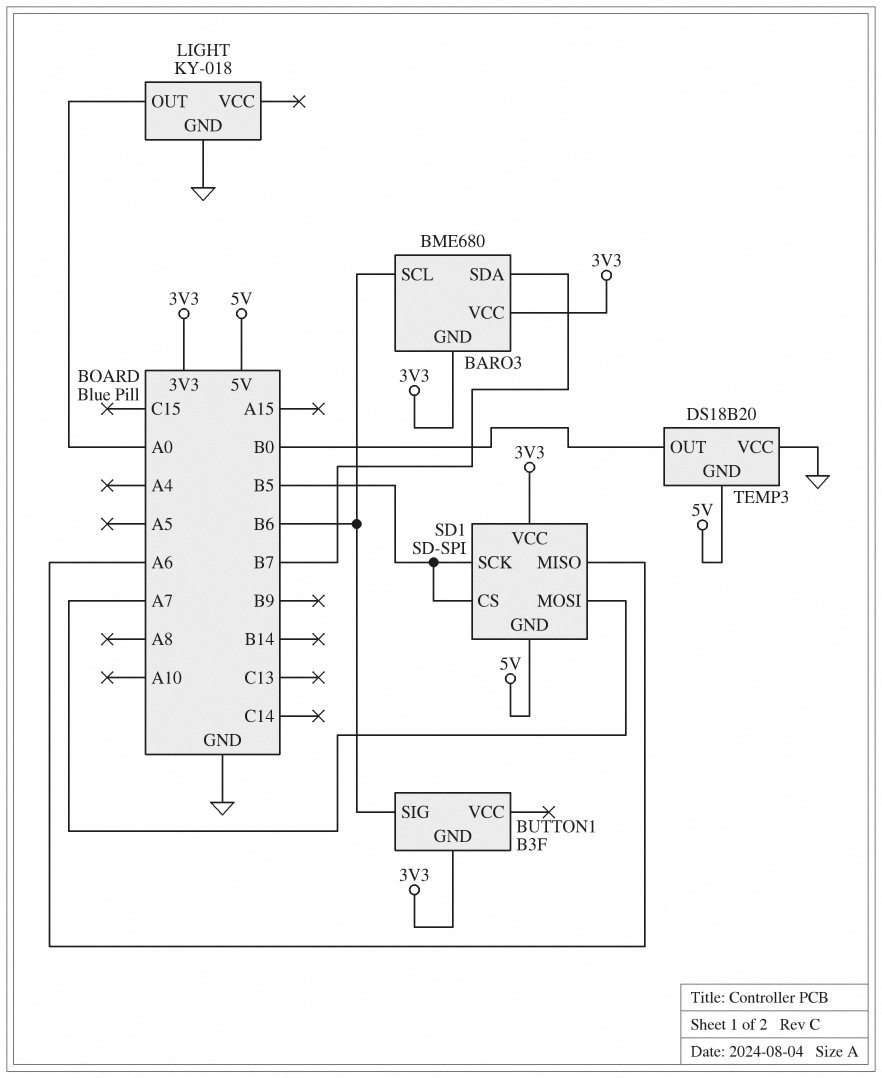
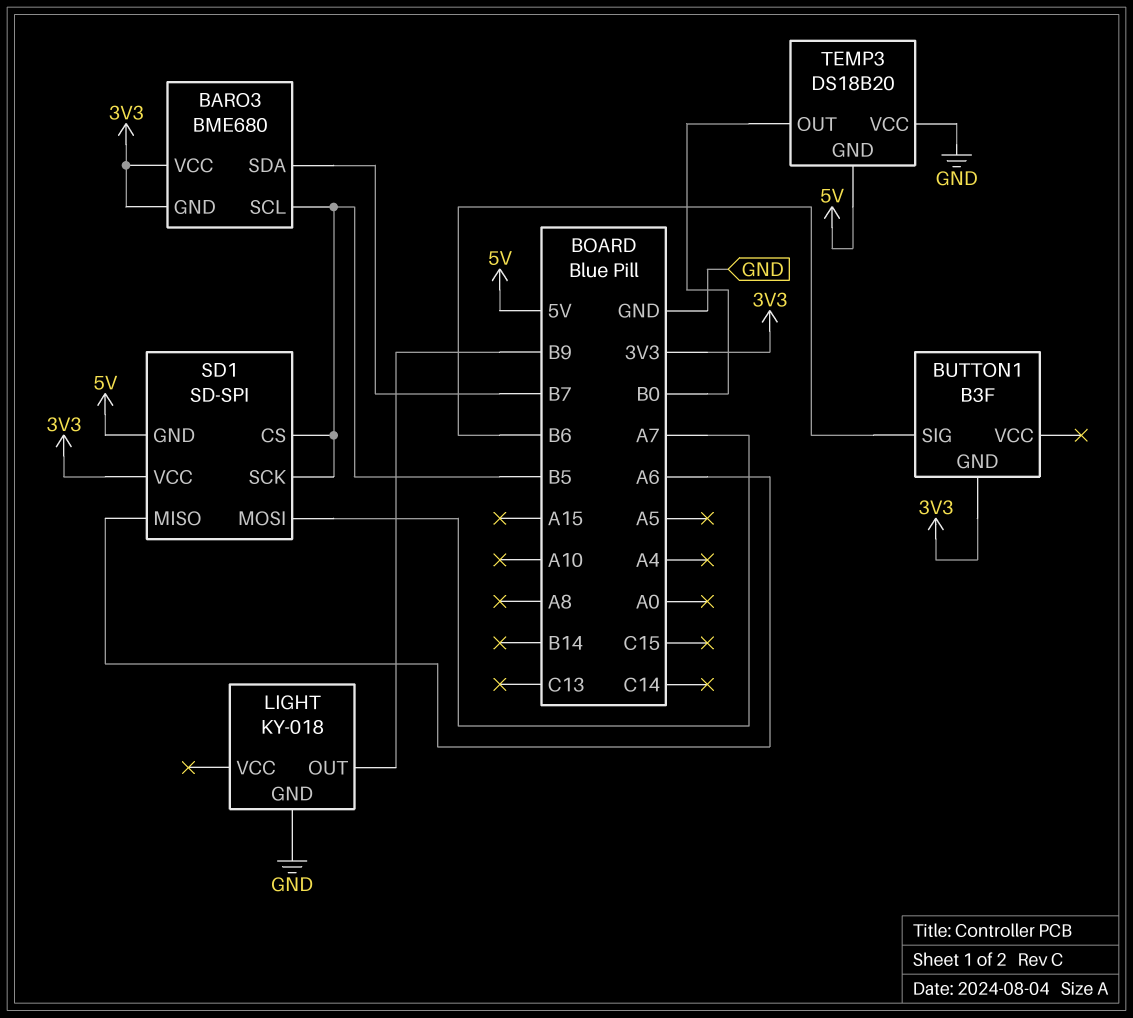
BARO3 pin SCL: B6 -> B5
LIGHT pin OUT: A0 -> B9

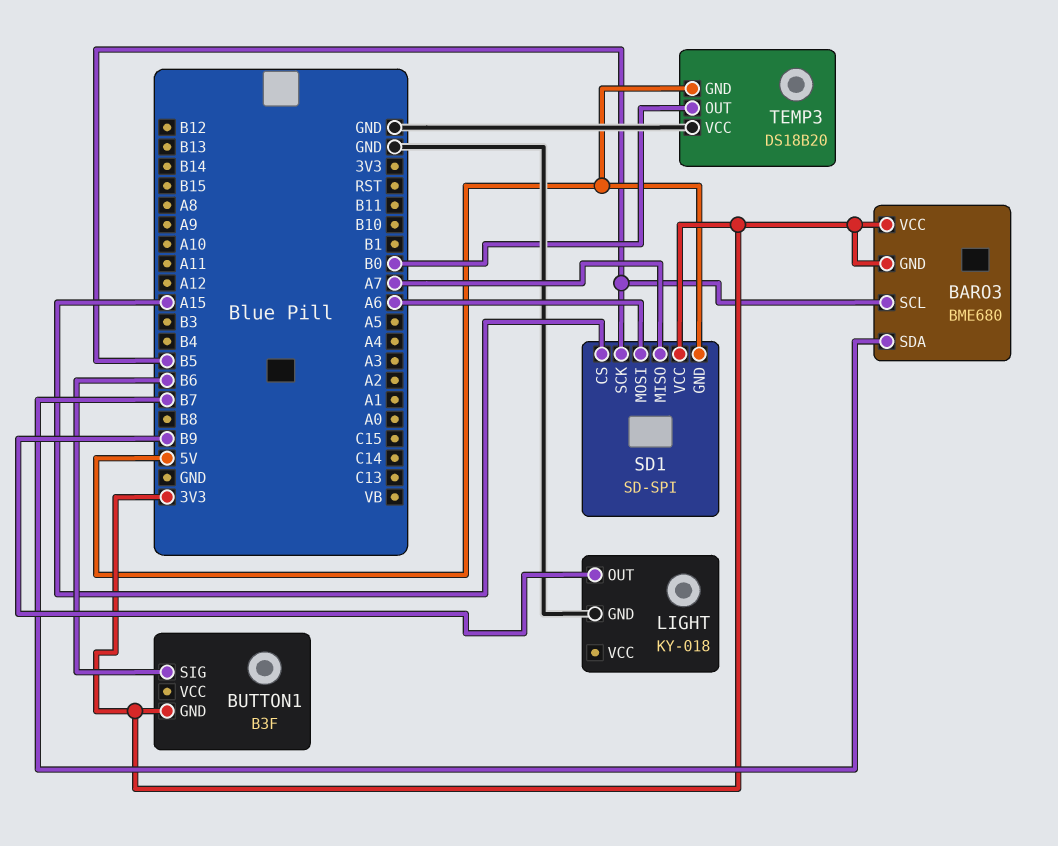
SD1 pin CS: B5 -> A15
SD1 pin MISO: A6 -> A7
SD1 pin MOSI: A7 -> A6

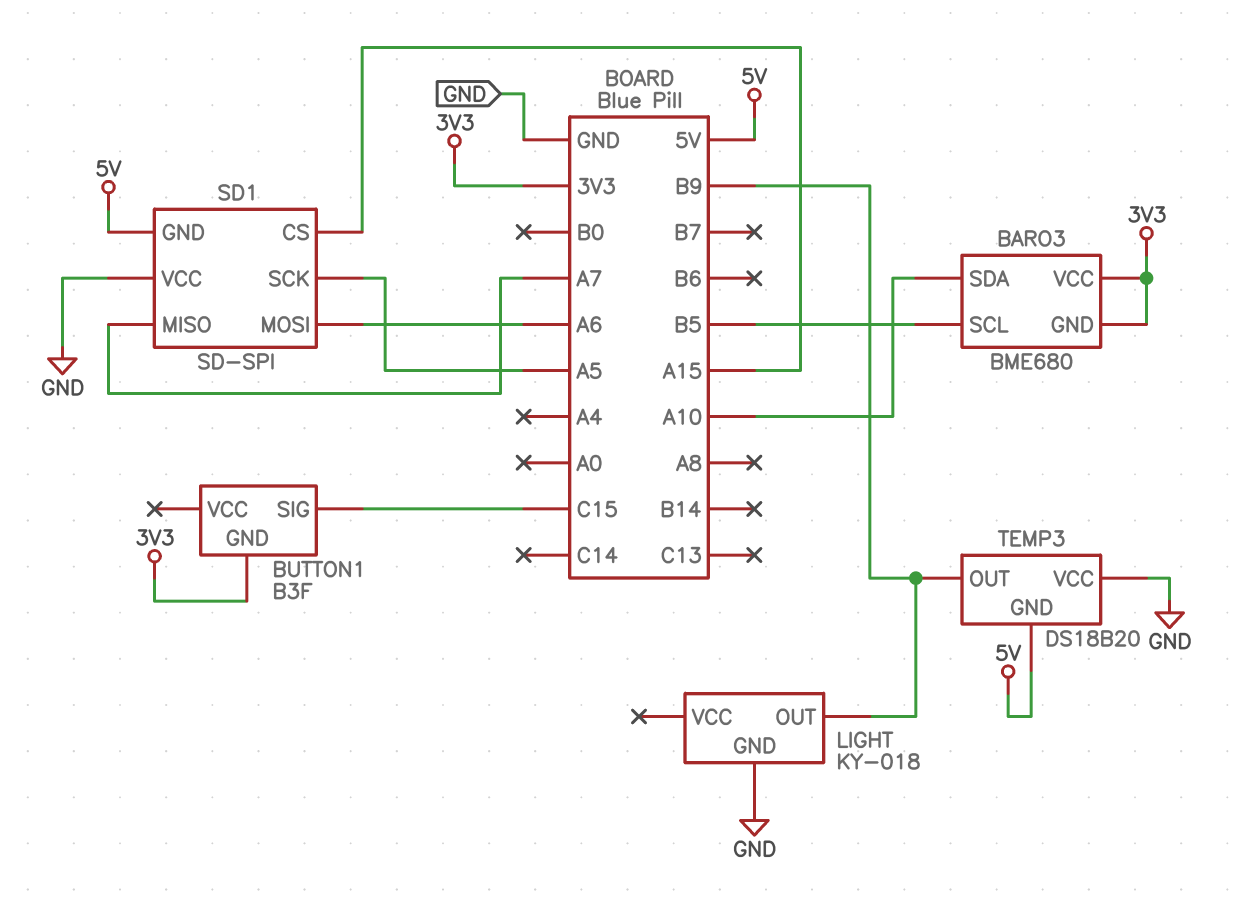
BARO3 pin SDA: B7 -> A10
BUTTON1 pin SIG: B6 -> C15
SD1 pin SCK: B5 -> A5
SD1 pin VCC: 3V3 -> GND
TEMP3 pin OUT: B0 -> B9

